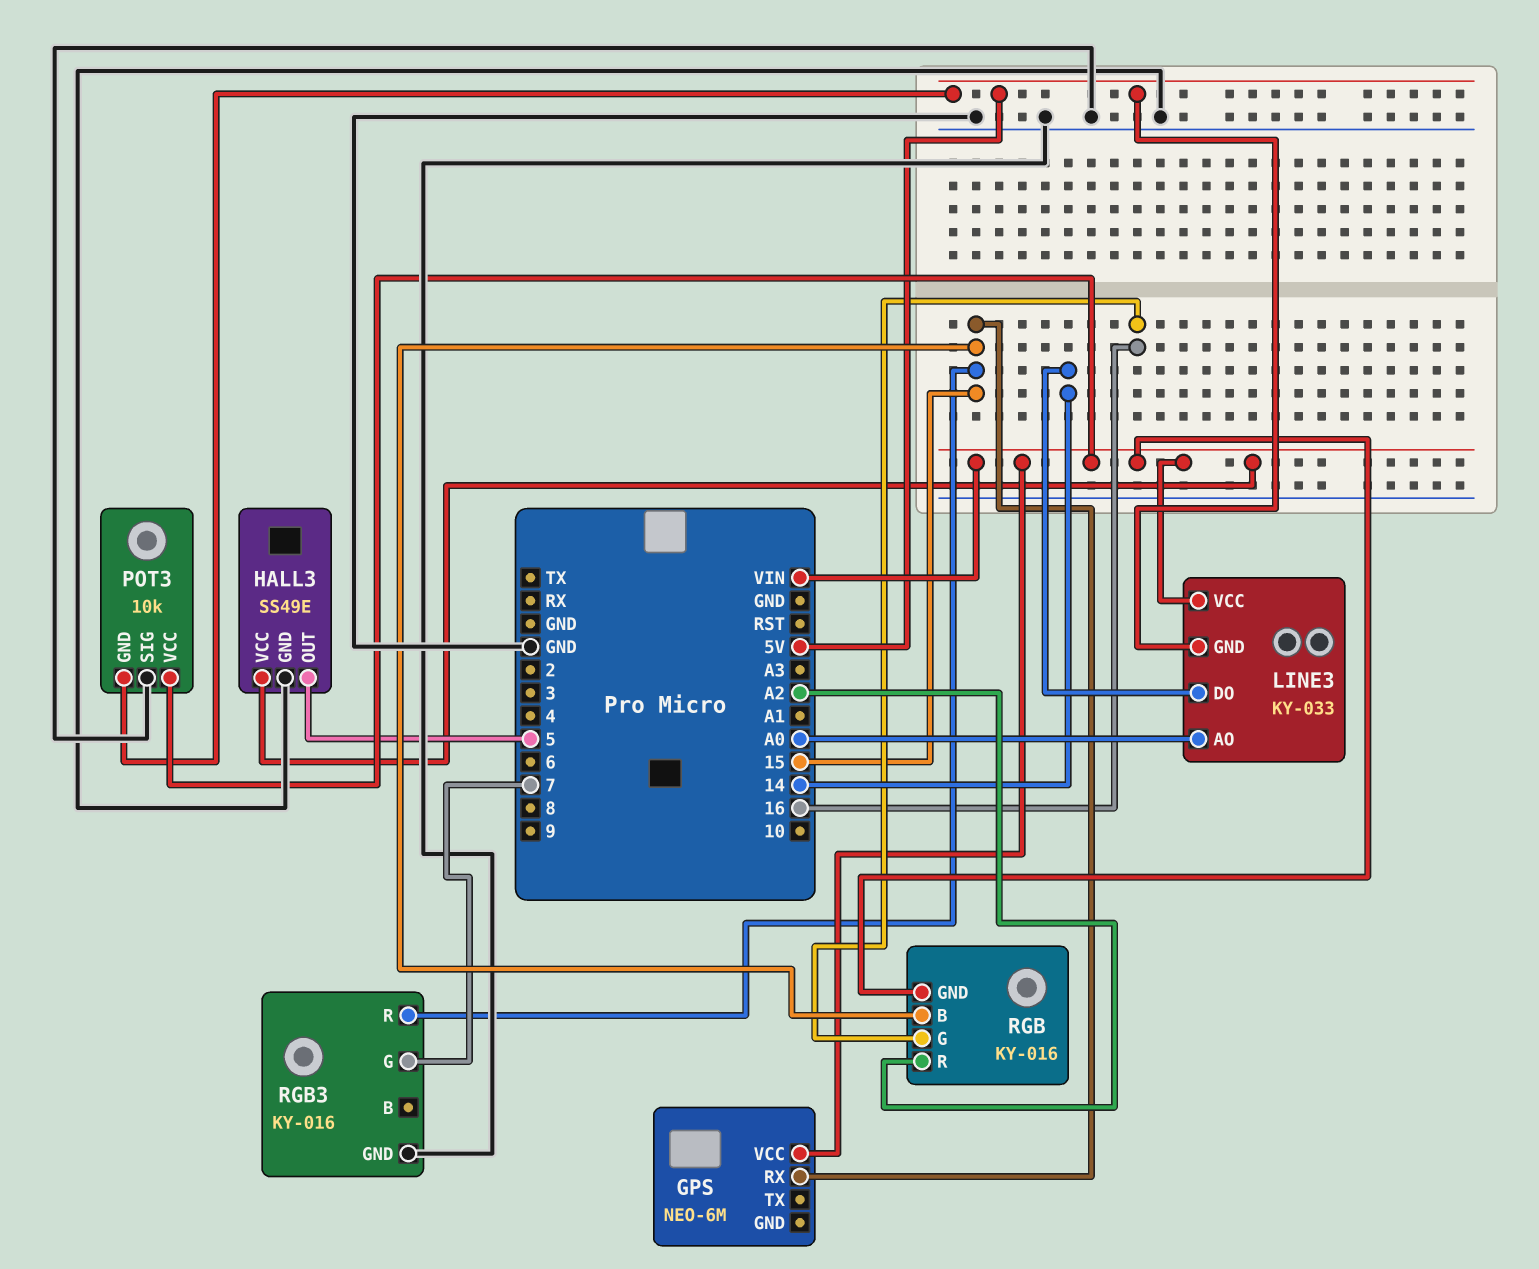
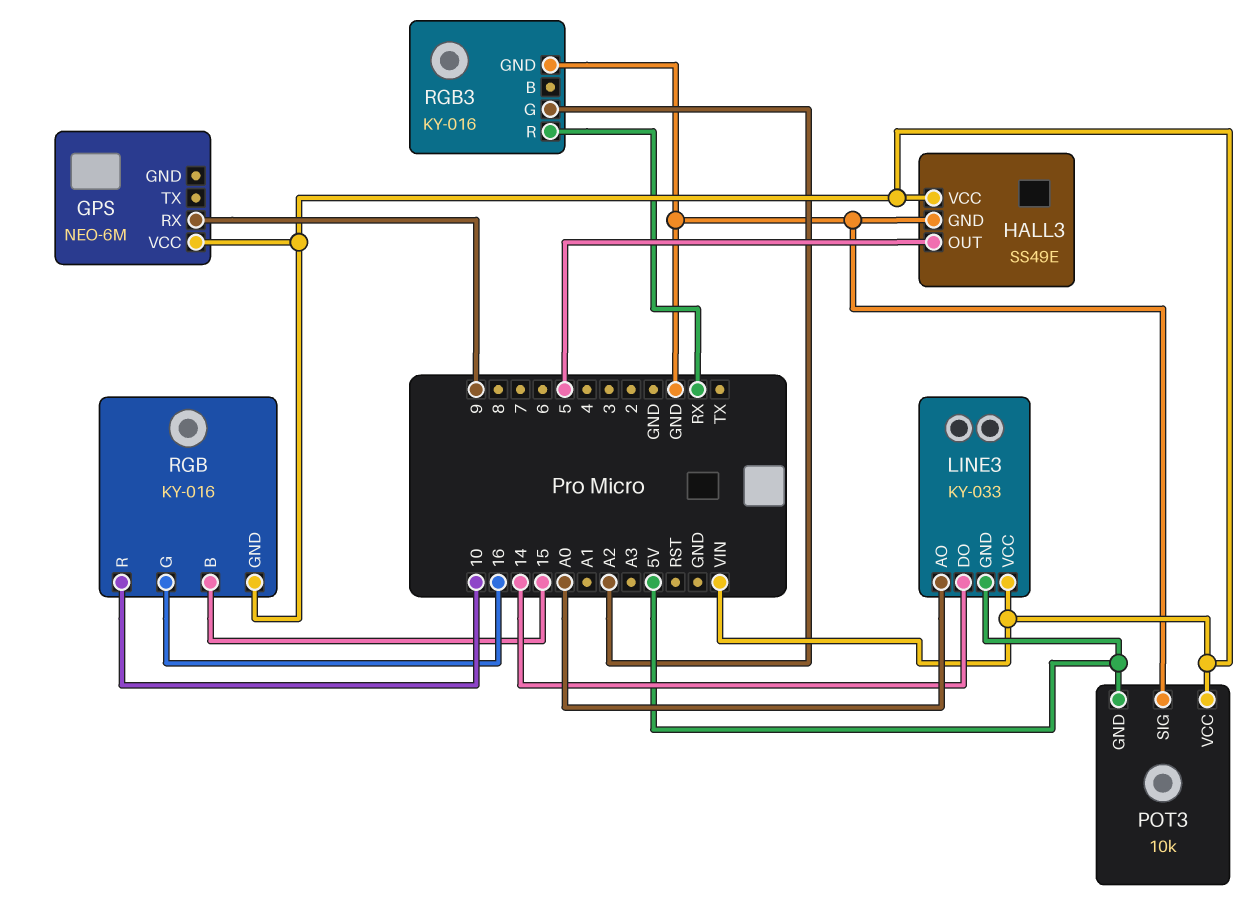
GPS pin RX: 15 -> 9
RGB pin R: A2 -> 10
RGB3 pin G: 7 -> A2
RGB3 pin R: 15 -> RX

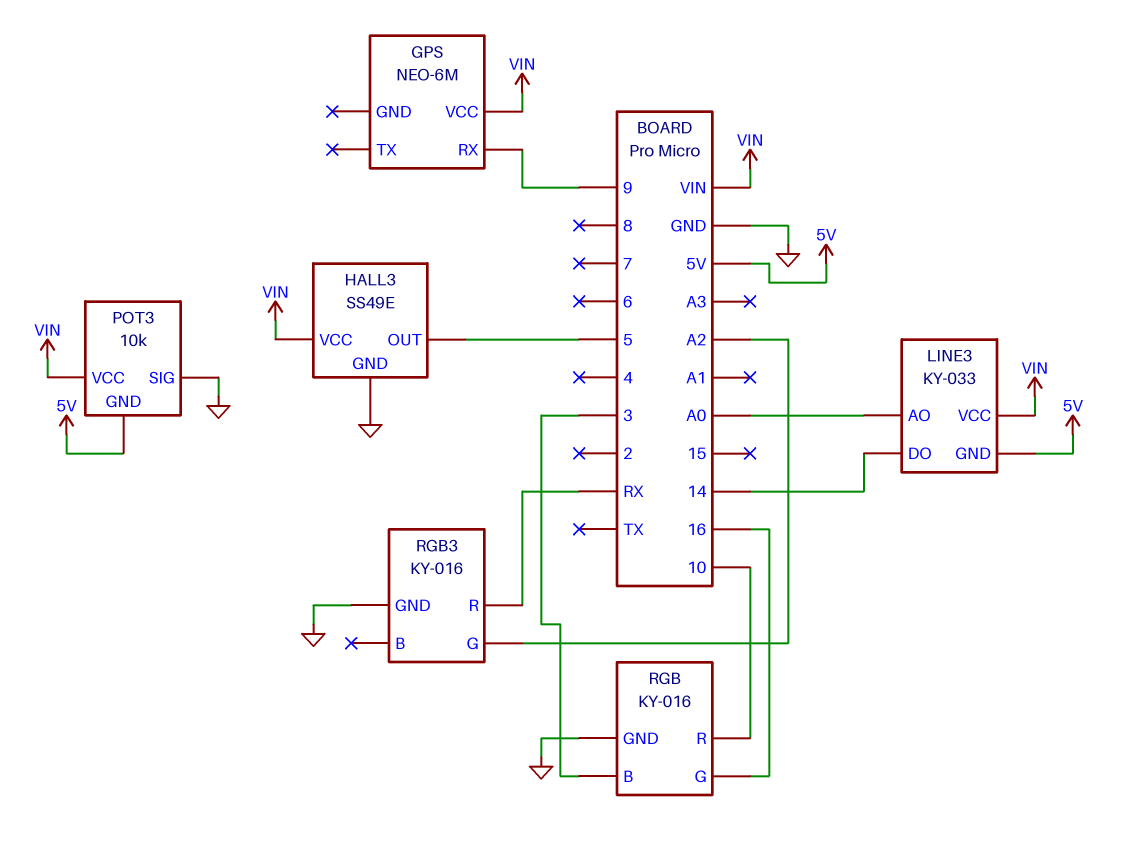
RGB pin B: 15 -> 3
RGB pin GND: VIN -> GND

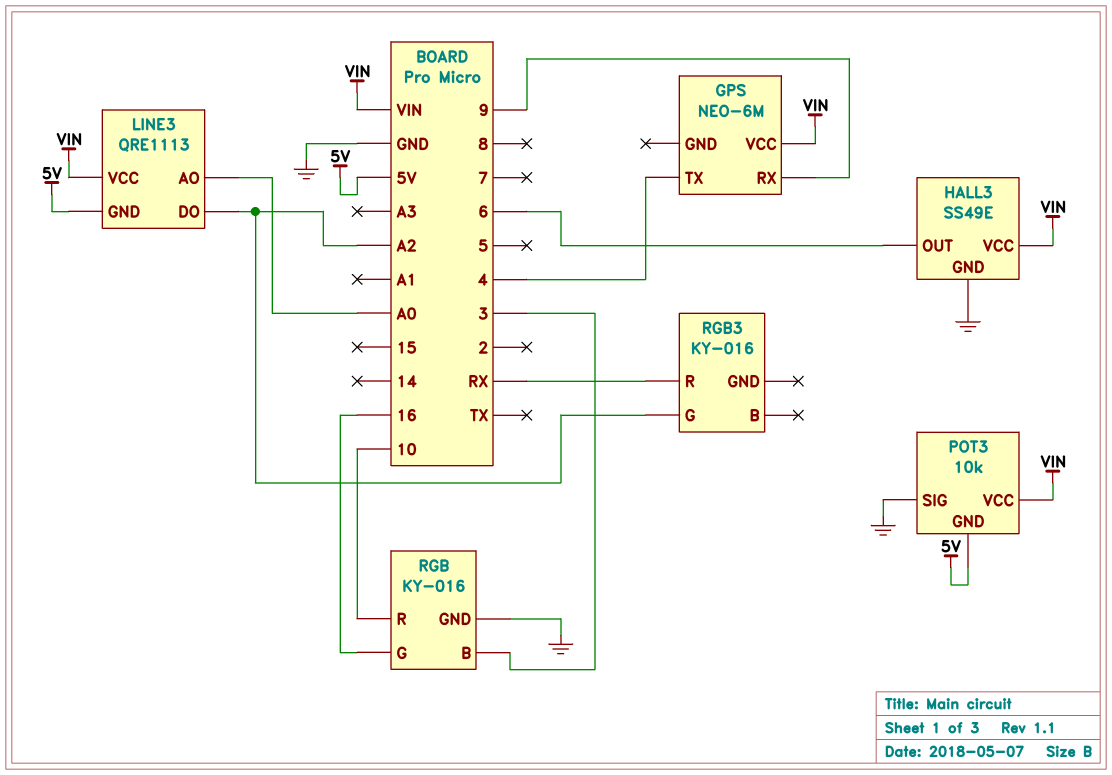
GPS pin TX: none -> 4
HALL3 pin OUT: 5 -> 6
LINE3: KY-033 -> QRE1113
LINE3 pin DO: 14 -> A2
RGB3 pin GND: GND -> none

